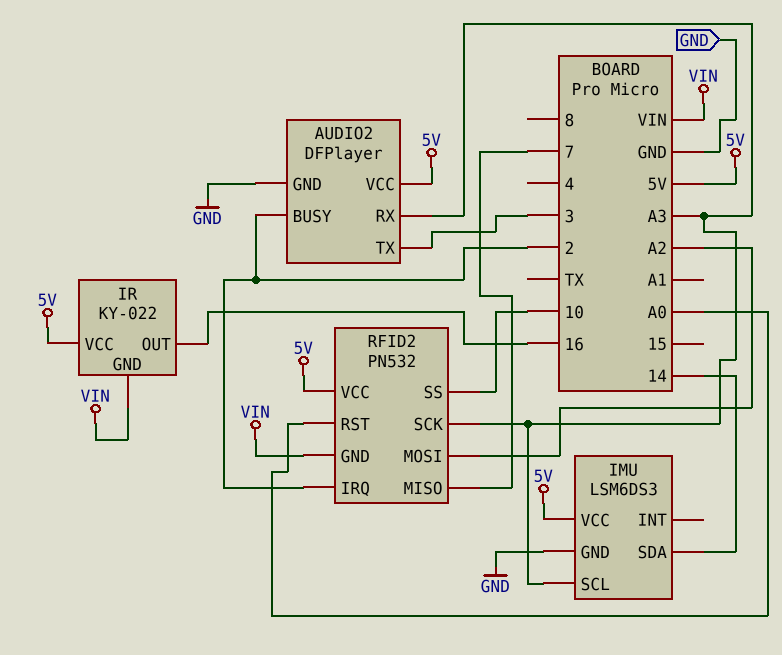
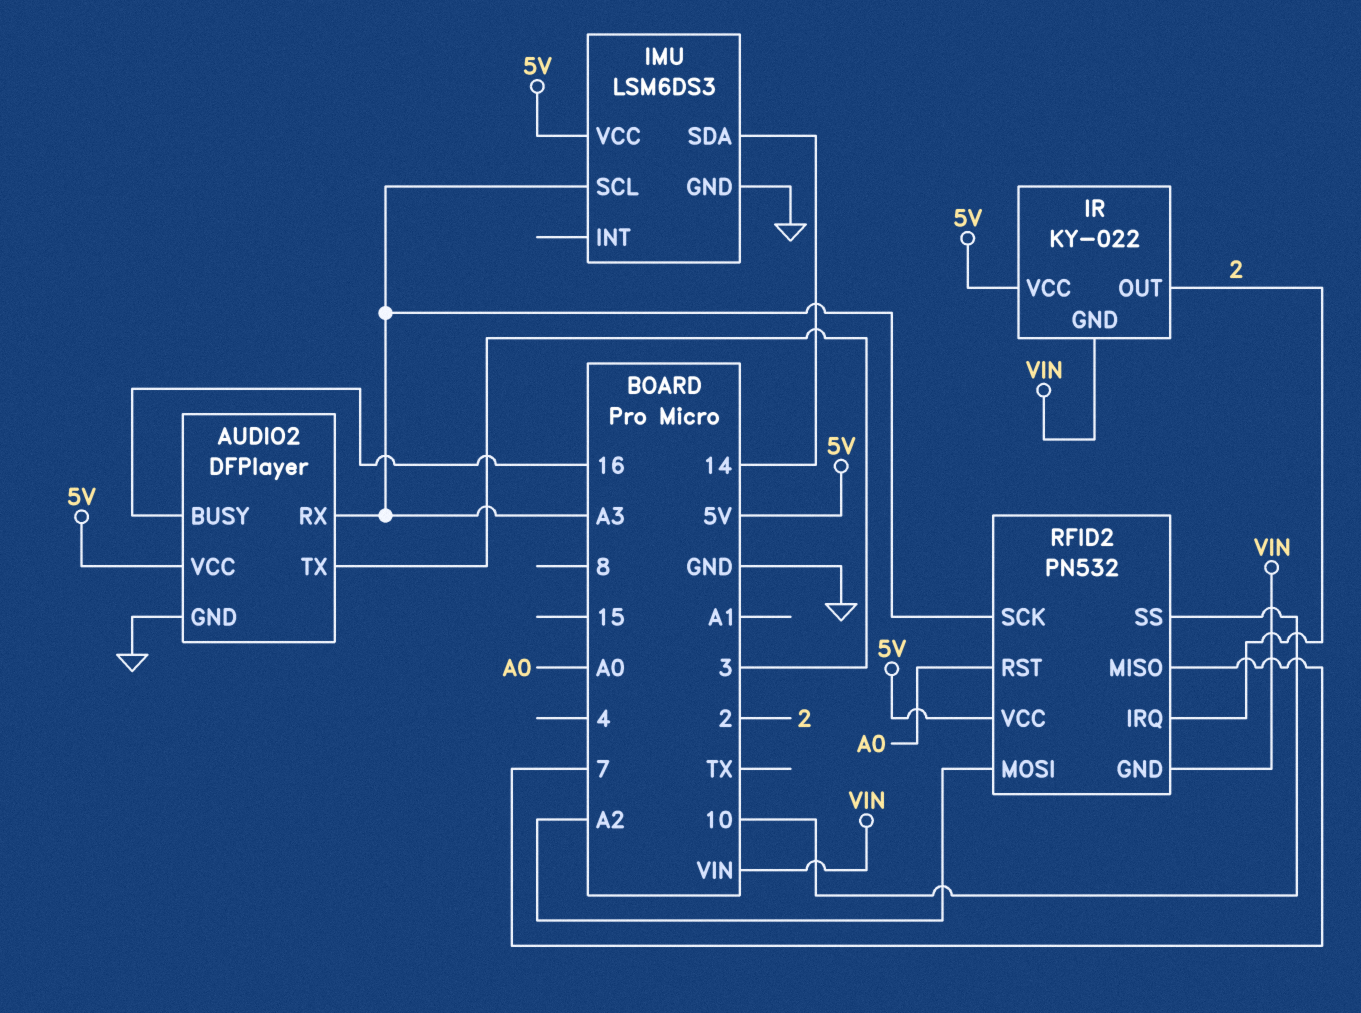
AUDIO2 pin BUSY: 2 -> 16
IR pin OUT: 16 -> 2

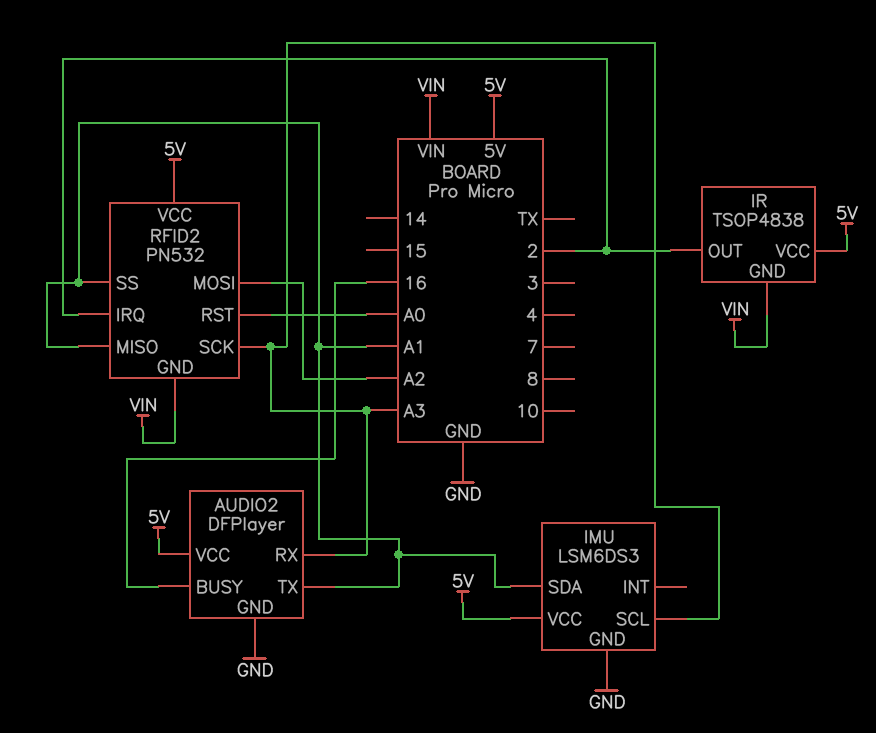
AUDIO2 pin TX: 3 -> A1
IMU pin SDA: 14 -> A1
IR: KY-022 -> TSOP4838
RFID2 pin MISO: 7 -> A1
RFID2 pin SS: 10 -> A1

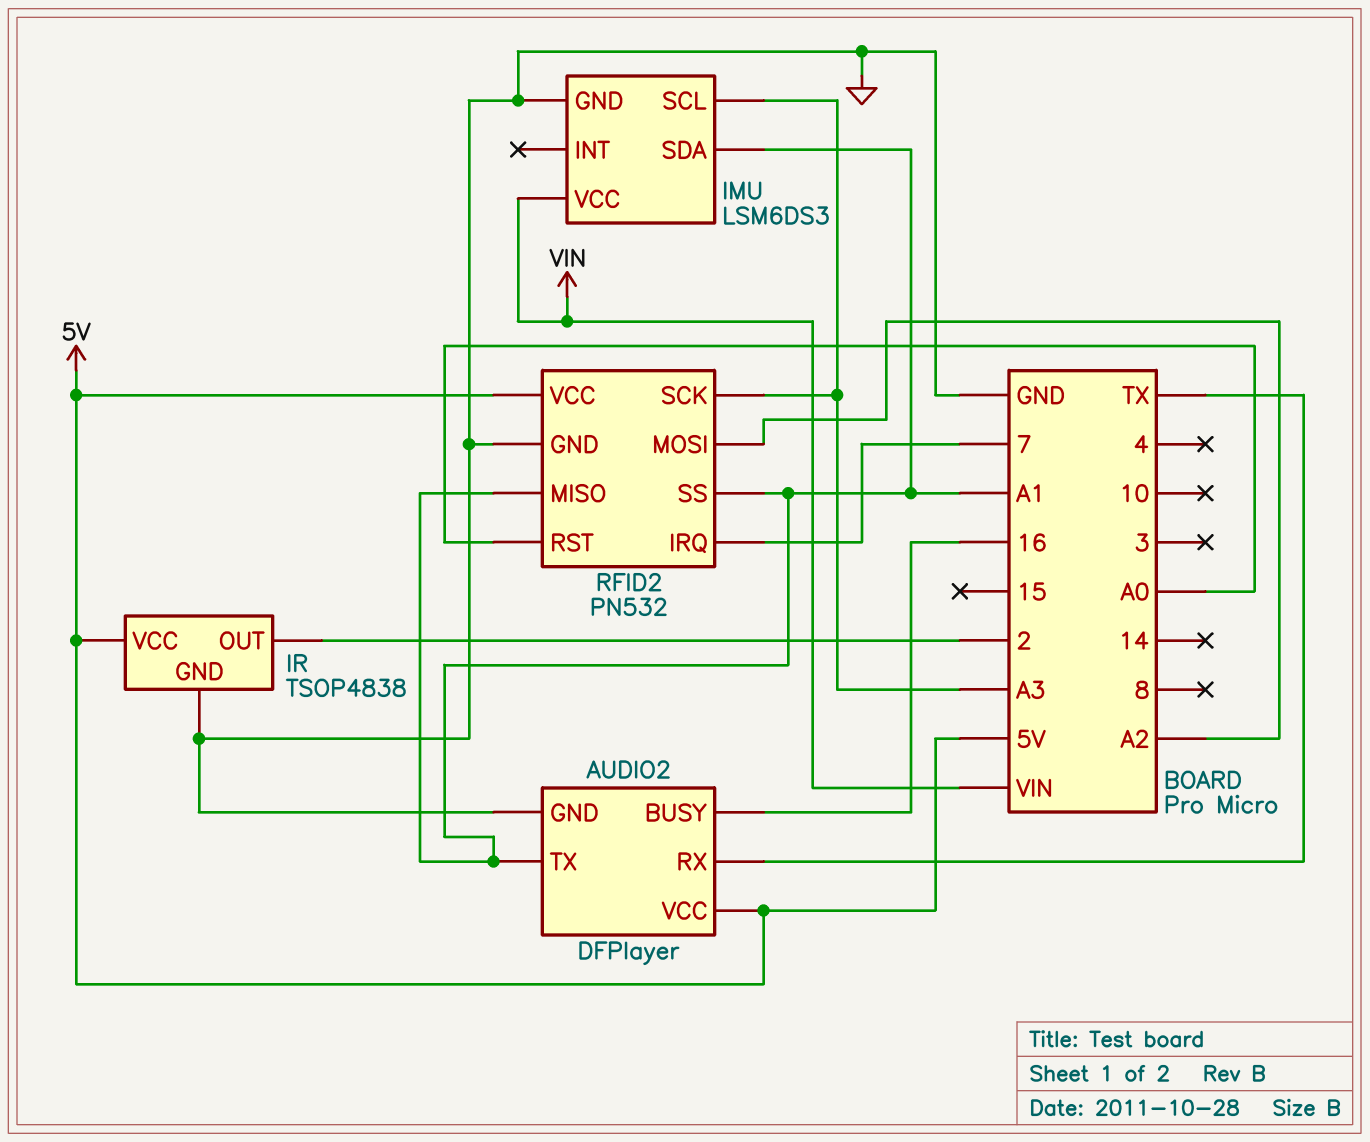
AUDIO2 pin RX: A3 -> TX
IMU pin VCC: 5V -> VIN
IR pin GND: VIN -> GND
RFID2 pin GND: VIN -> GND
RFID2 pin IRQ: 2 -> 7

